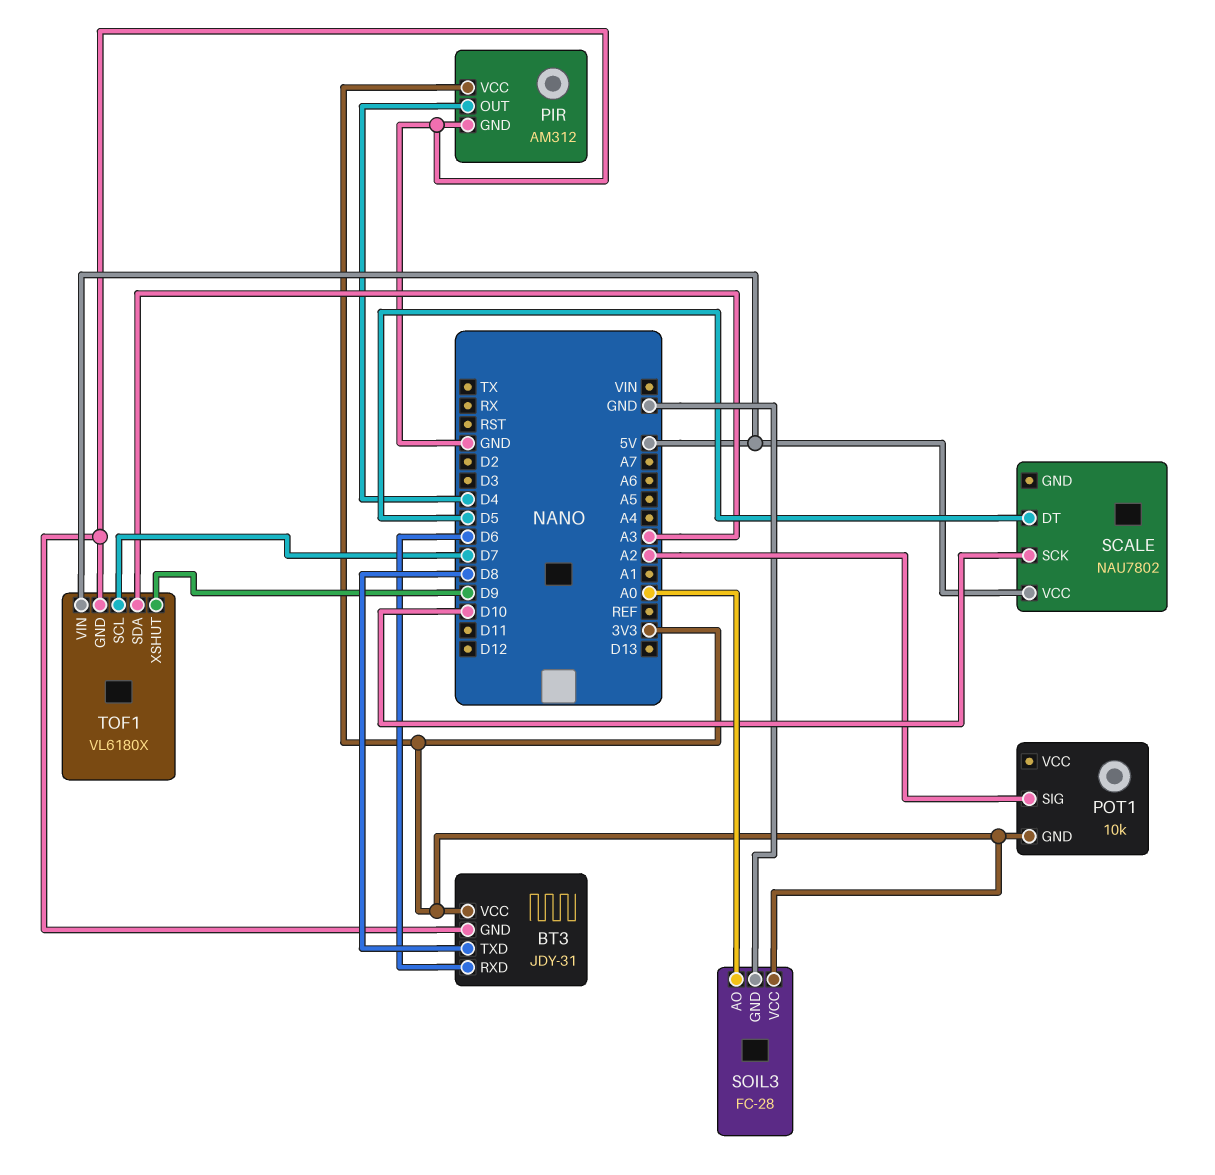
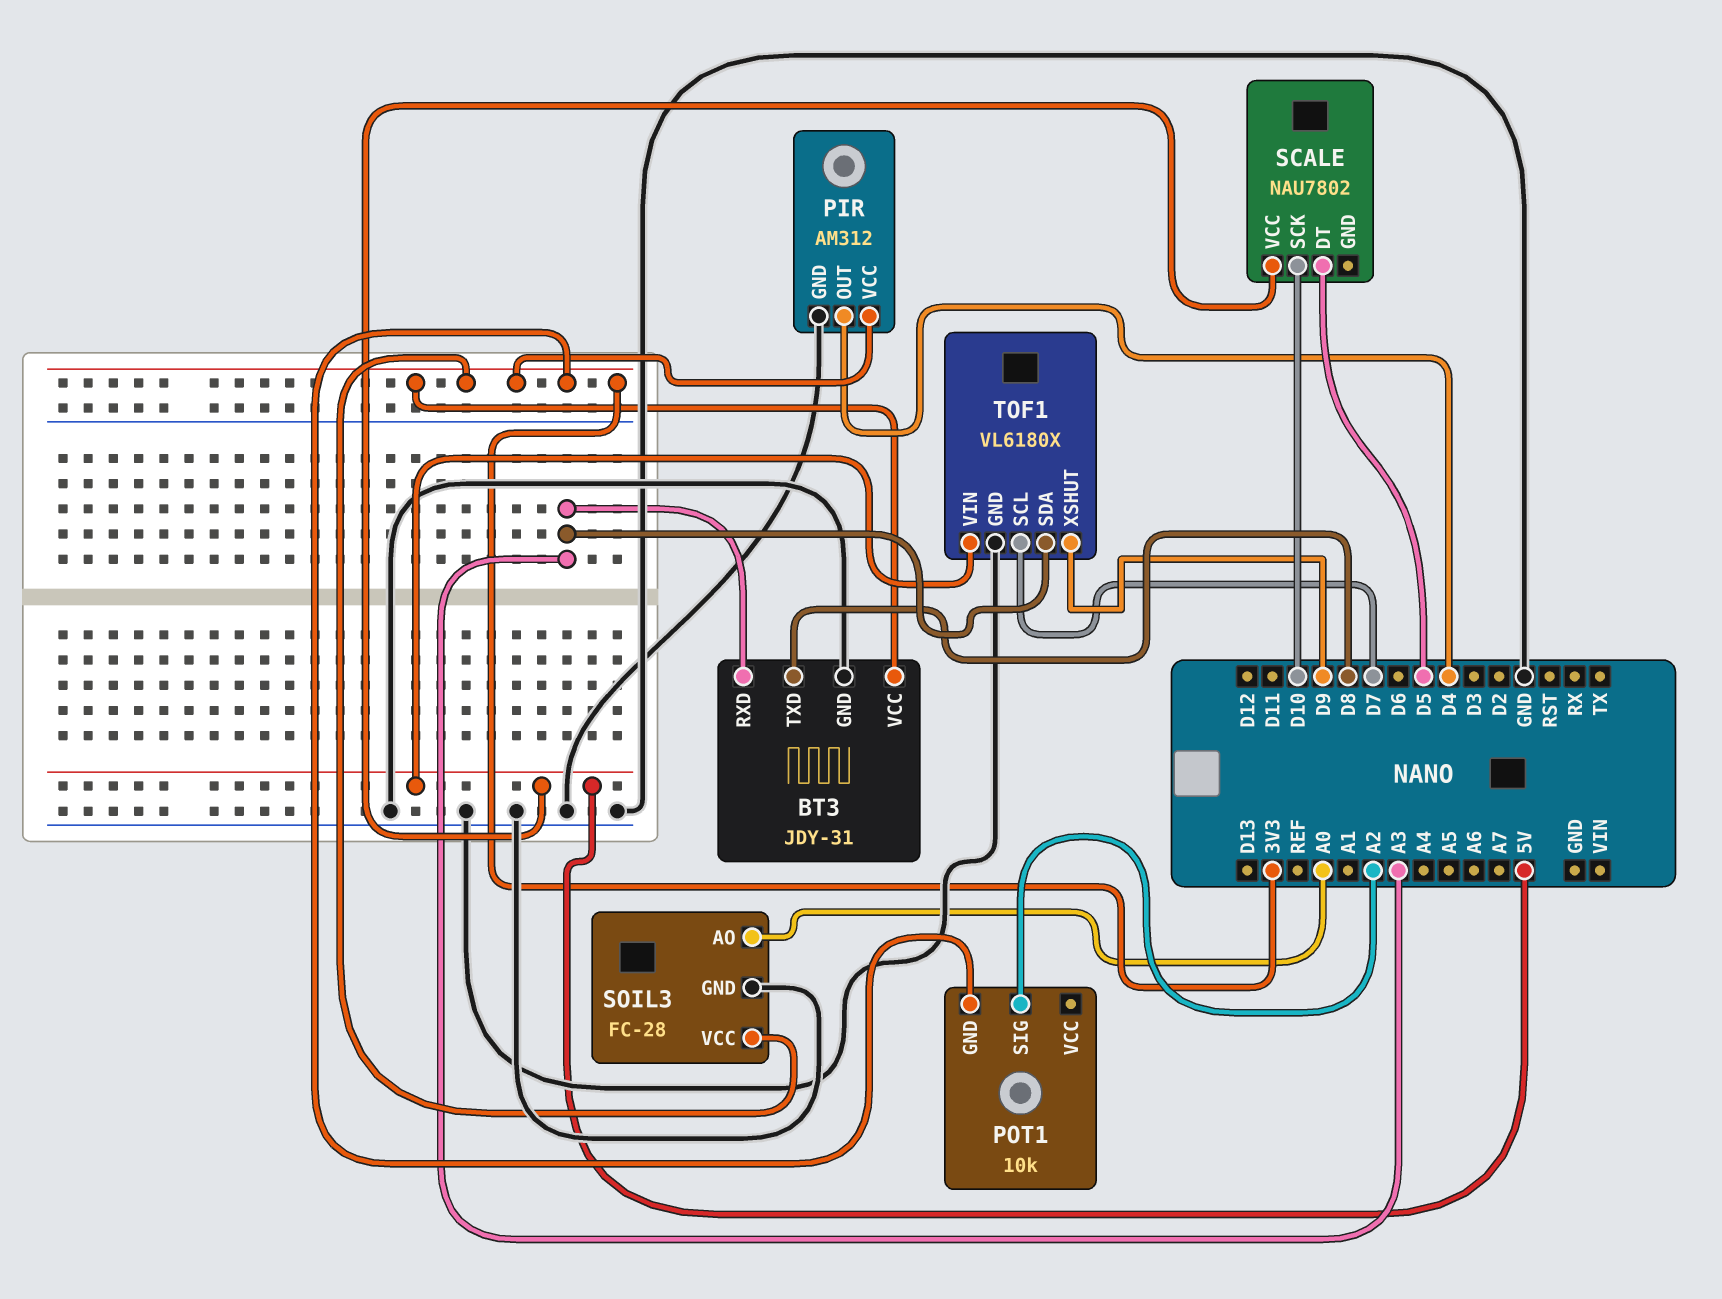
BT3 pin RXD: D6 -> A3

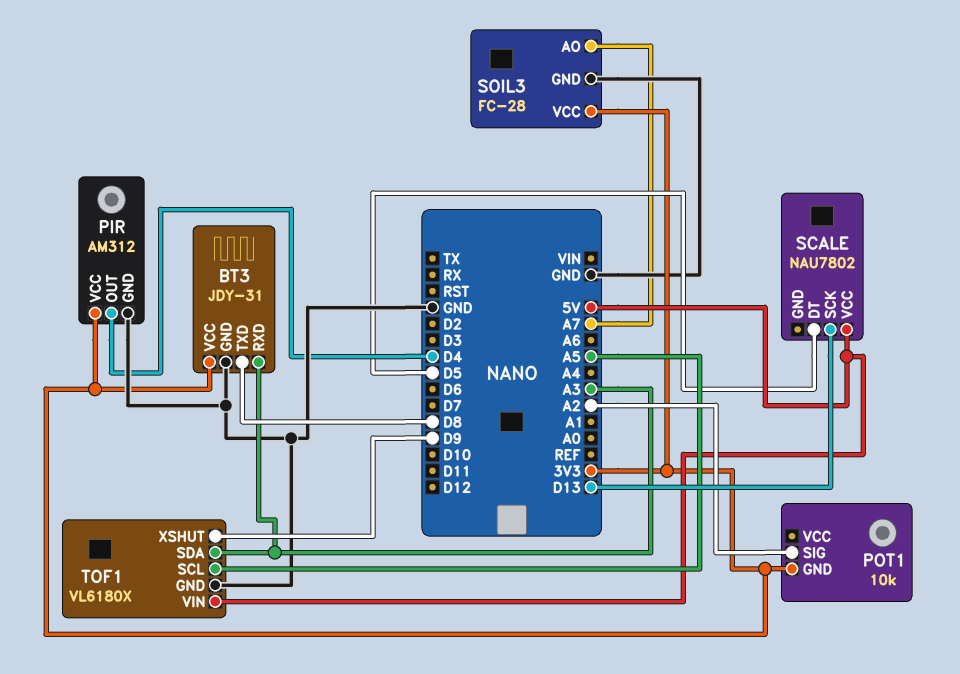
SCALE pin SCK: D10 -> D13
SOIL3 pin AO: A0 -> A7
TOF1 pin SCL: D7 -> A5

